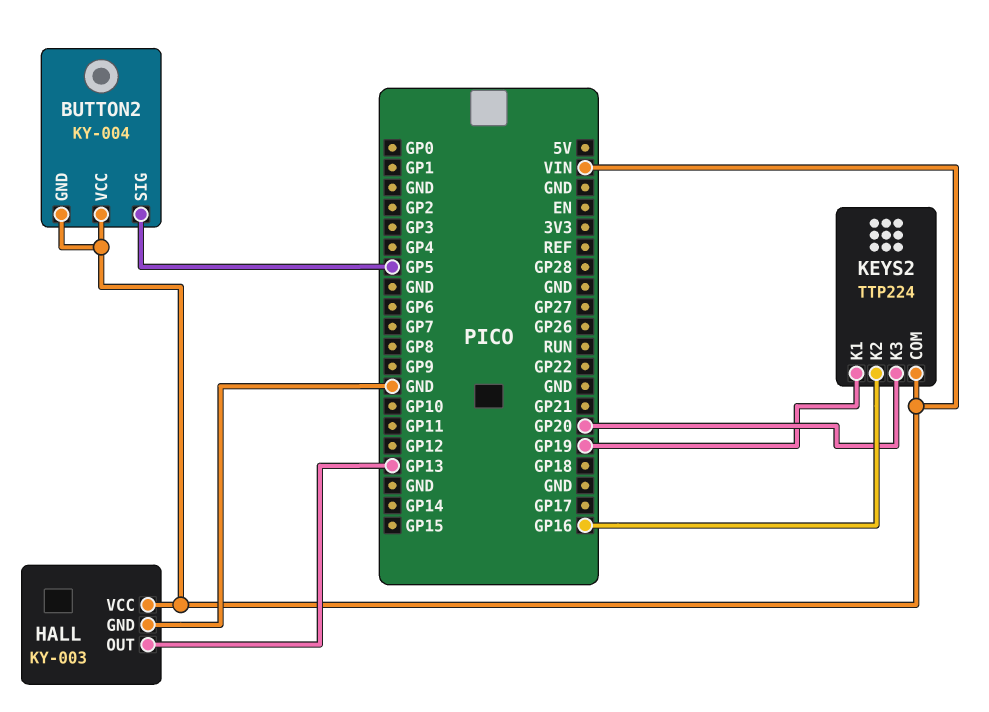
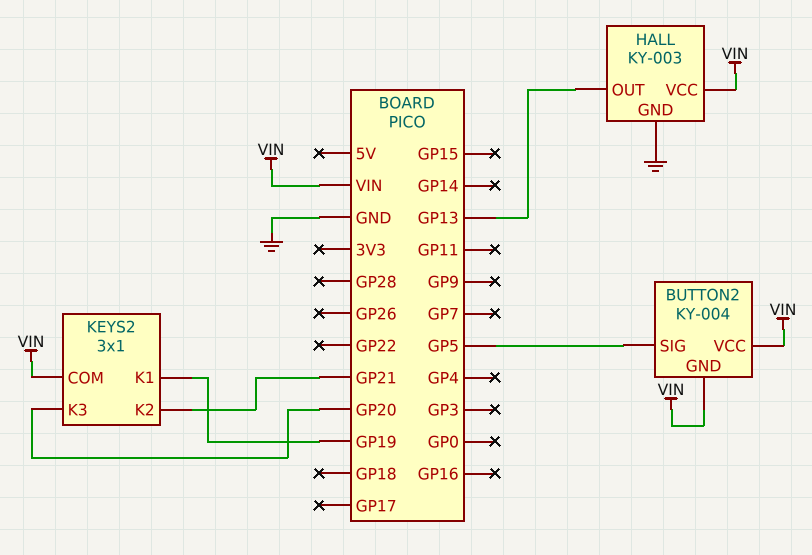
KEYS2: TTP224 -> 3x1
KEYS2 pin K2: GP16 -> GP21

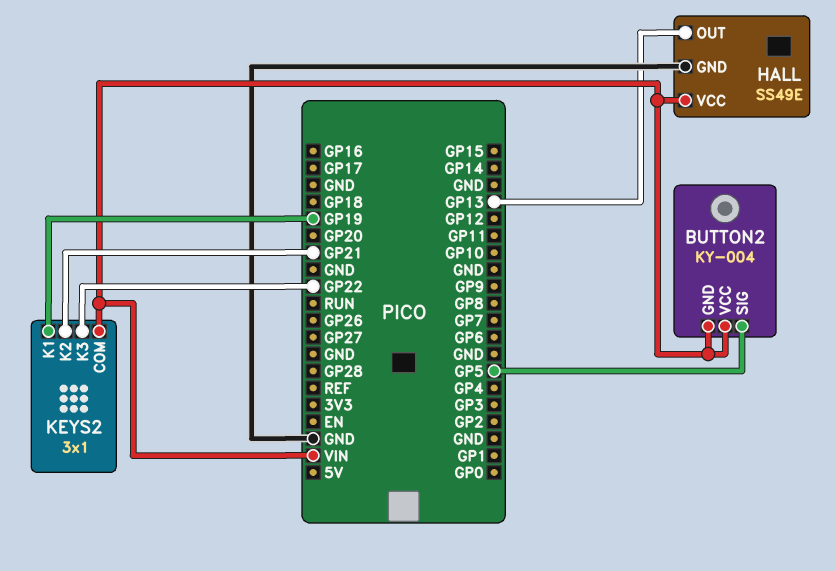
HALL: KY-003 -> SS49E
KEYS2 pin K3: GP20 -> GP22

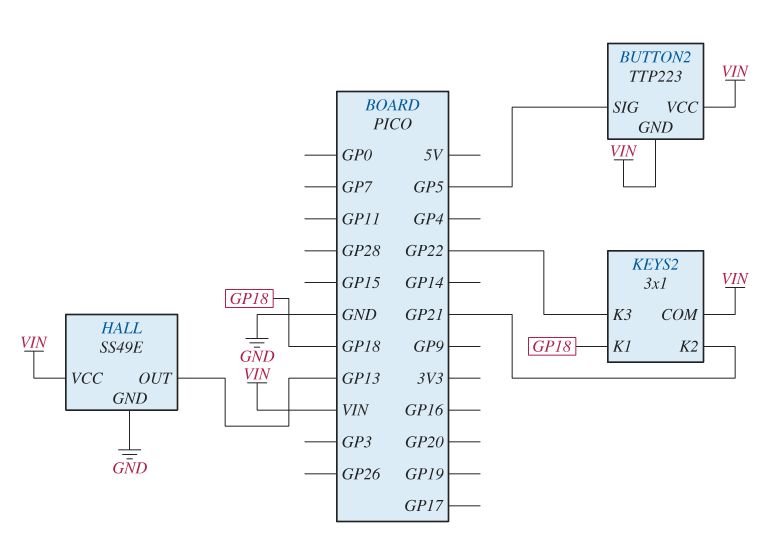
BUTTON2: KY-004 -> TTP223
KEYS2 pin K1: GP19 -> GP18

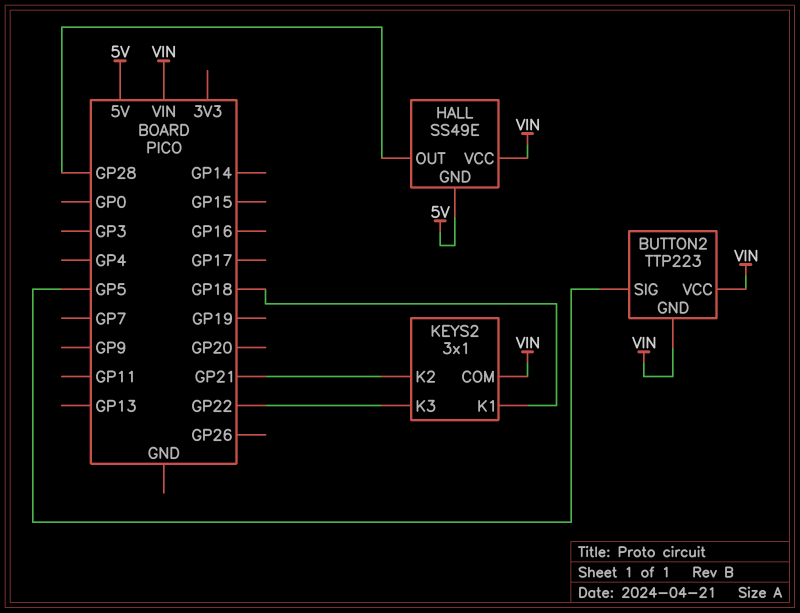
HALL pin GND: GND -> 5V
HALL pin OUT: GP13 -> GP28

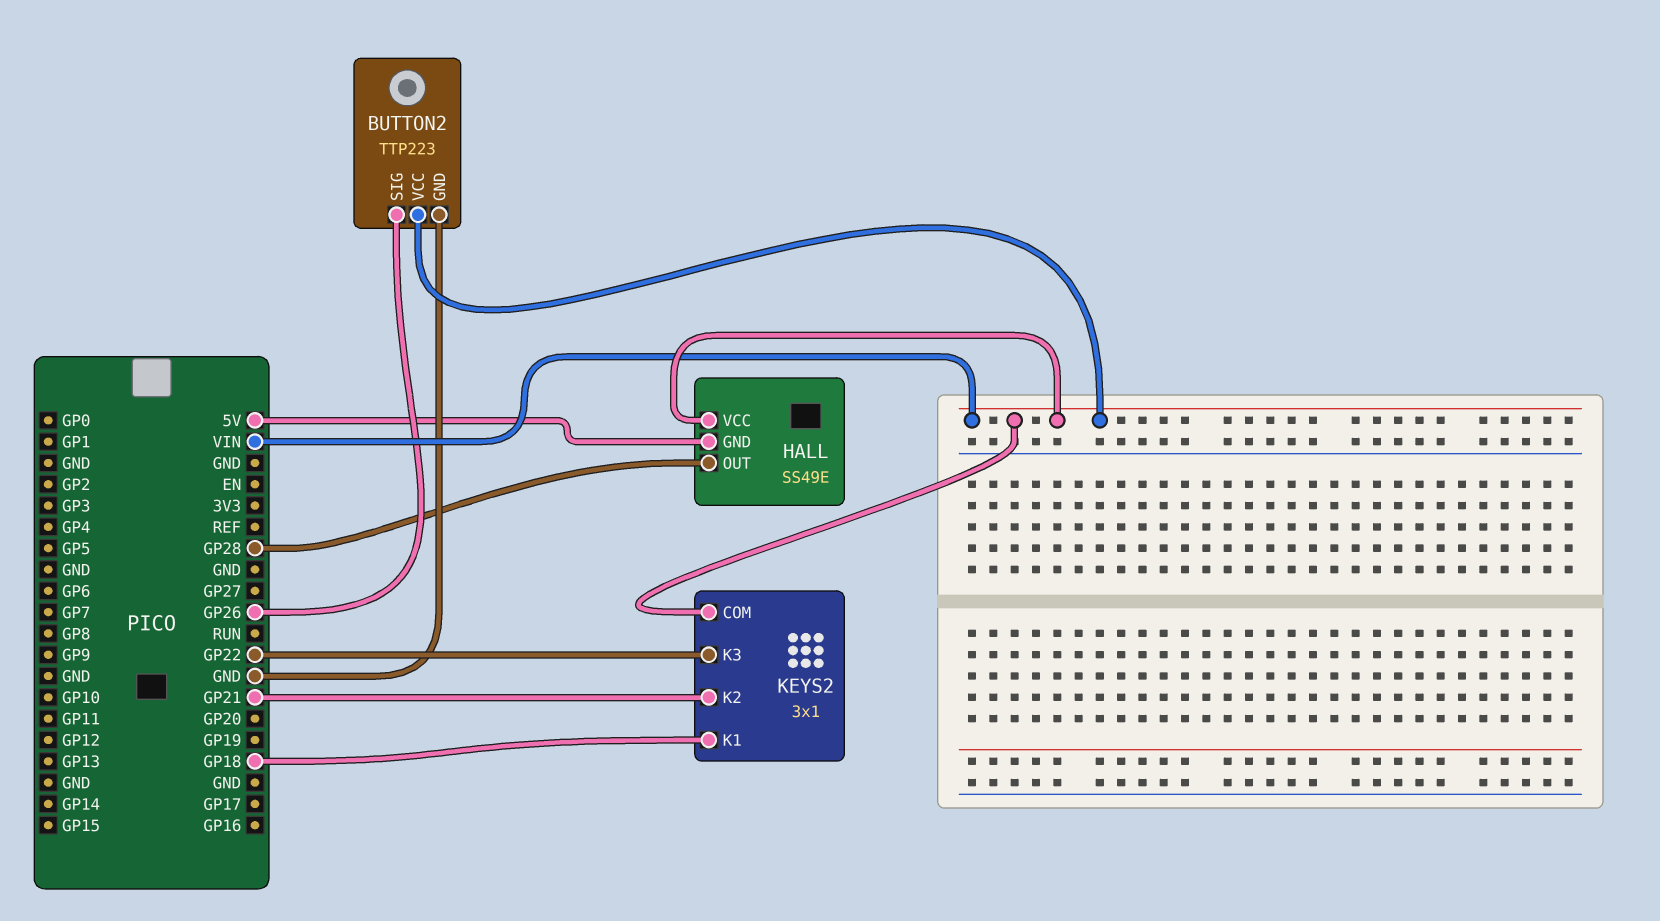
BUTTON2 pin GND: VIN -> GND
BUTTON2 pin SIG: GP5 -> GP26

